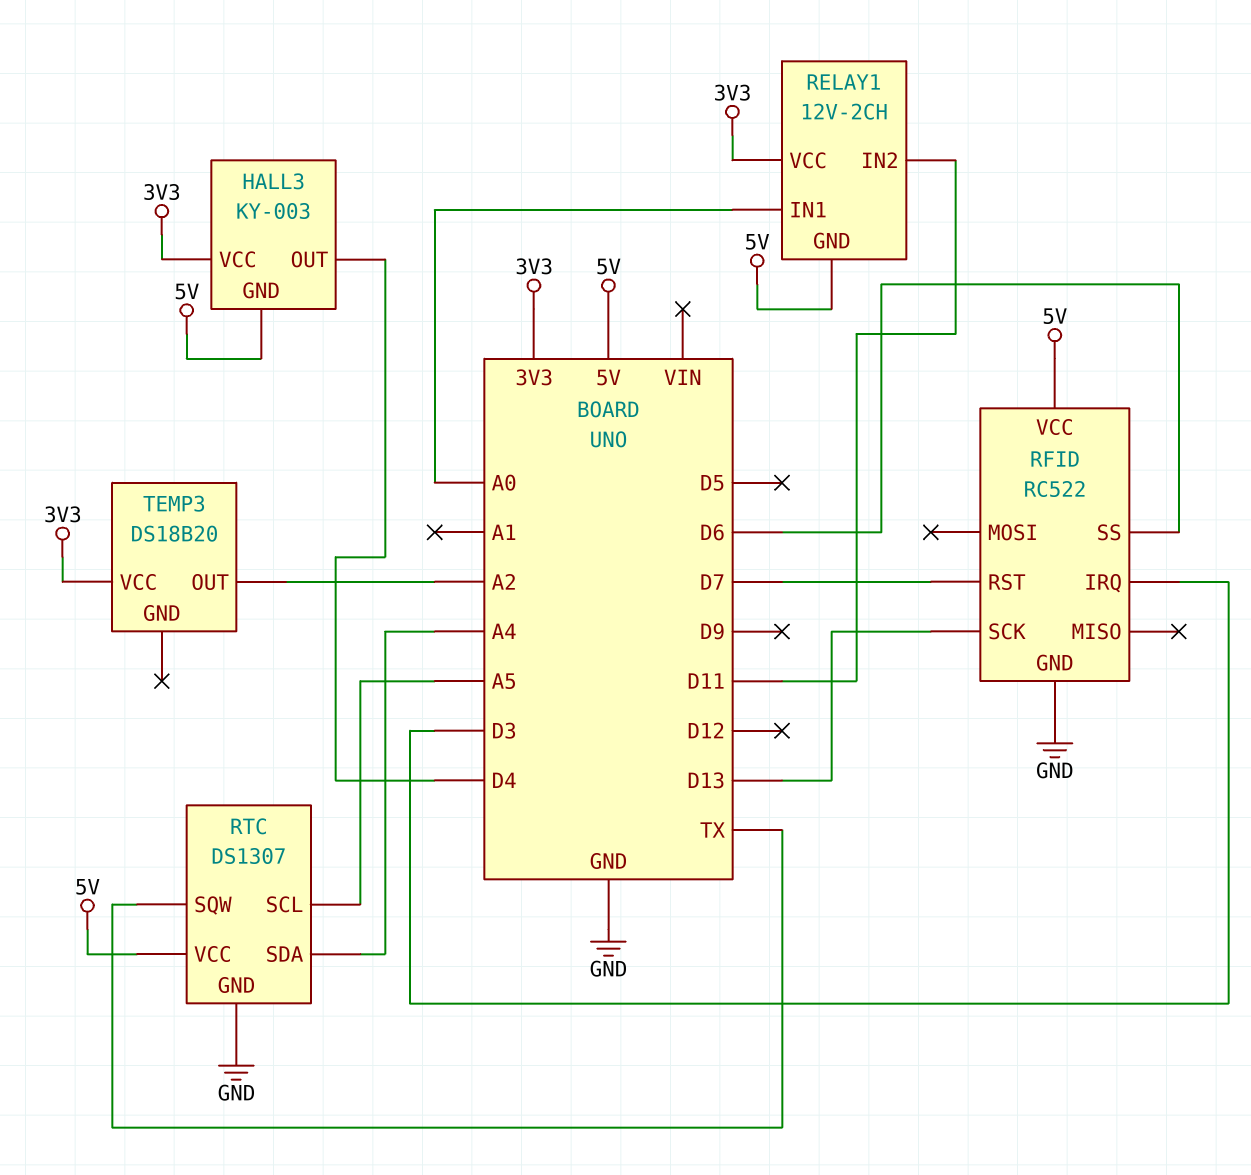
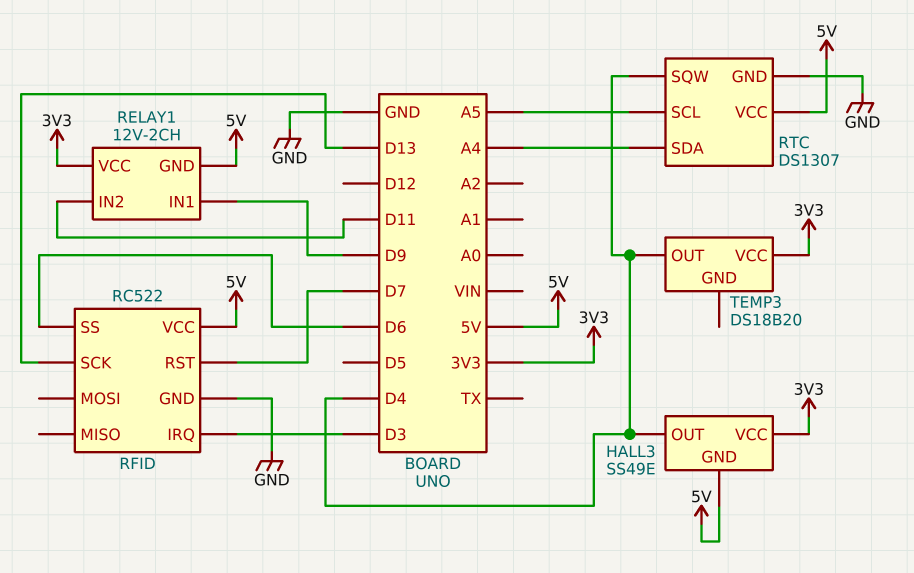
HALL3: KY-003 -> SS49E
RELAY1 pin IN1: A0 -> D9
RTC pin SQW: TX -> D4
TEMP3 pin OUT: A2 -> D4

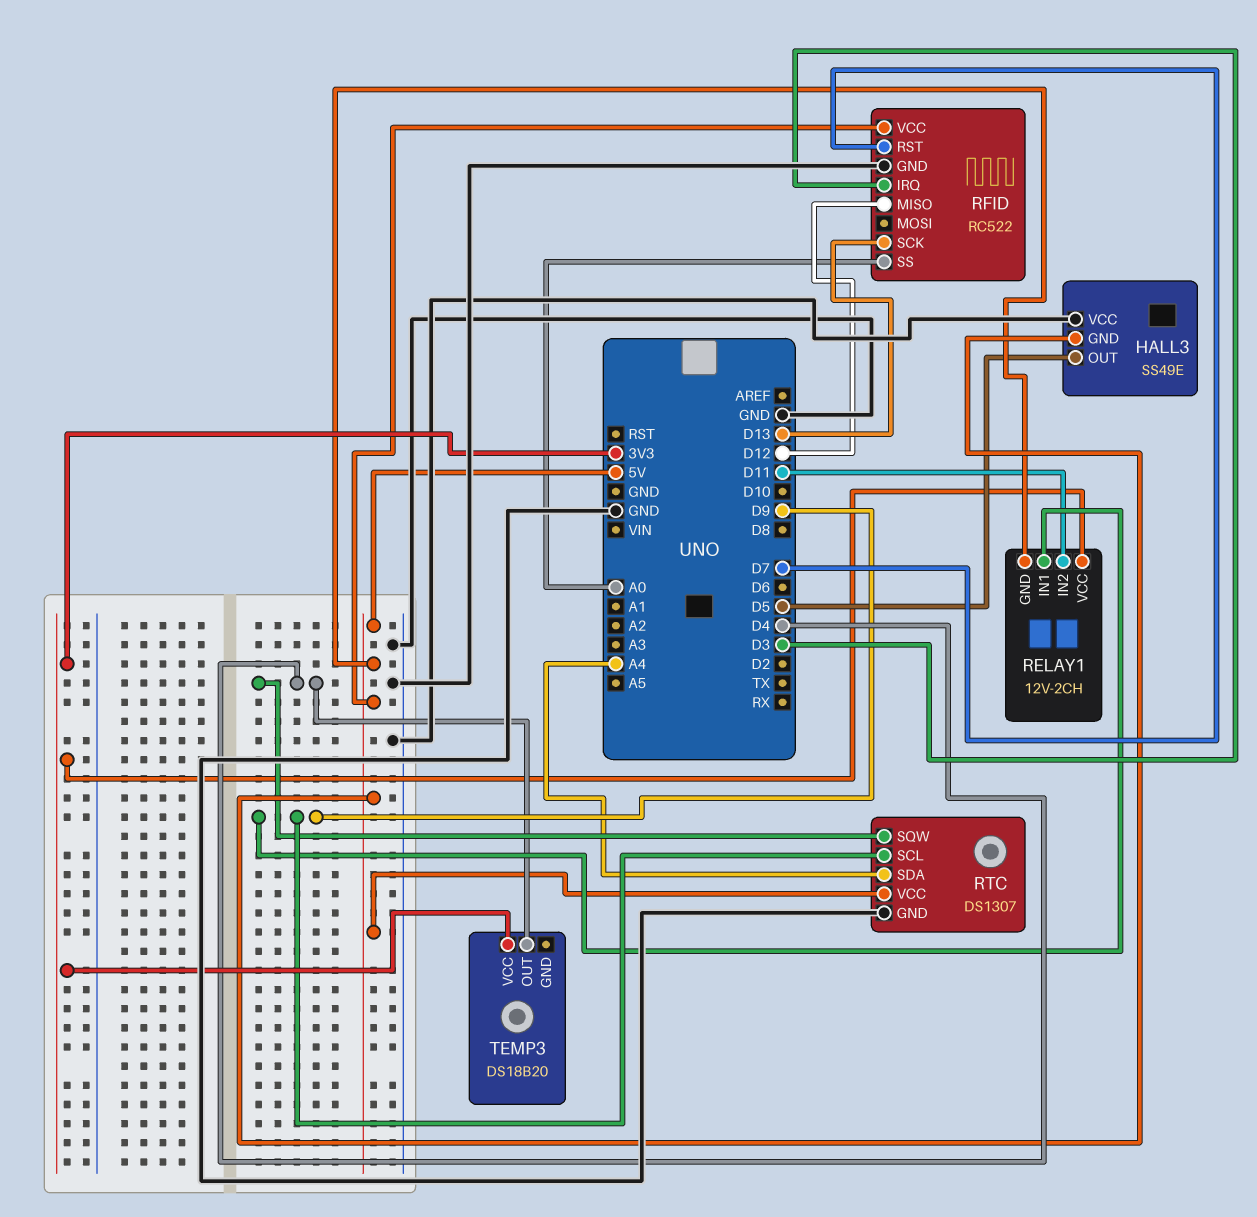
HALL3 pin OUT: D4 -> D5
HALL3 pin VCC: 3V3 -> GND
RFID pin MISO: none -> D12
RFID pin SS: D6 -> A0
RTC pin SCL: A5 -> D9

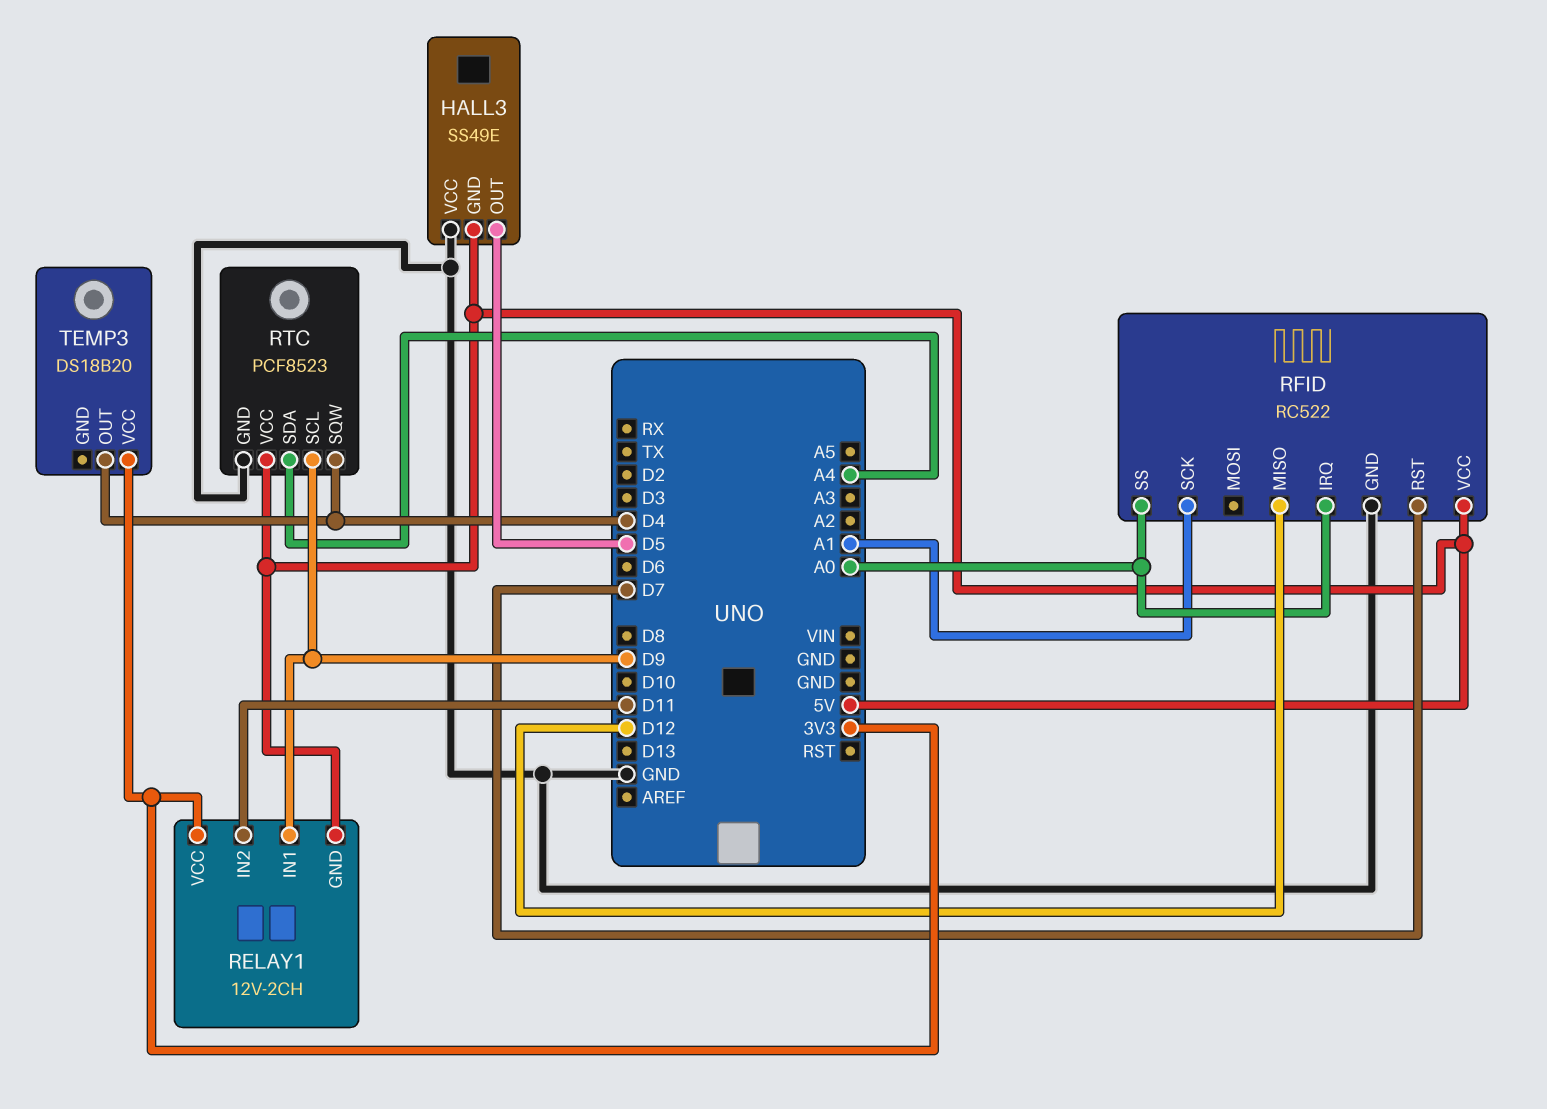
RFID pin IRQ: D3 -> A0
RFID pin SCK: D13 -> A1
RTC: DS1307 -> PCF8523

